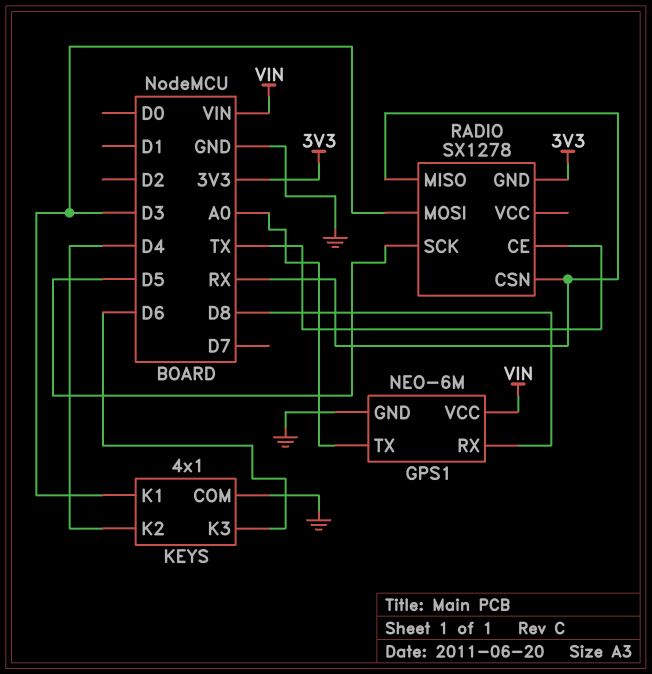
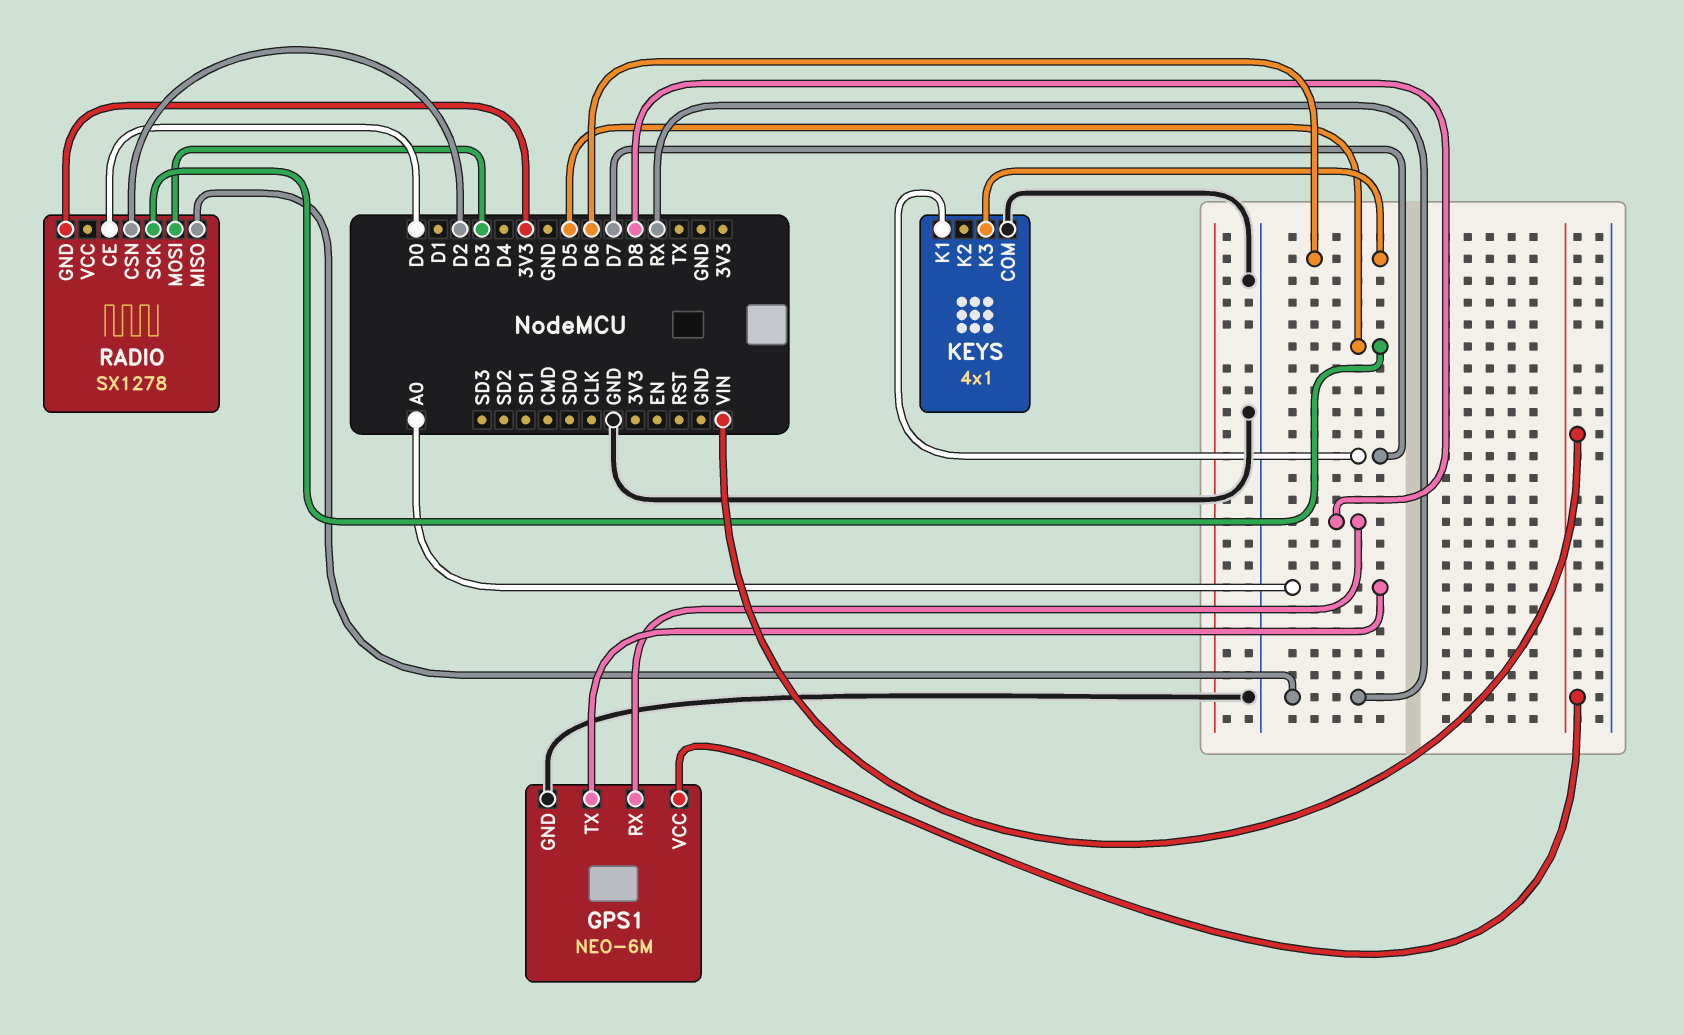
KEYS pin K1: D3 -> D7
KEYS pin K2: D4 -> none
RADIO pin CE: TX -> D0
RADIO pin CSN: RX -> D2

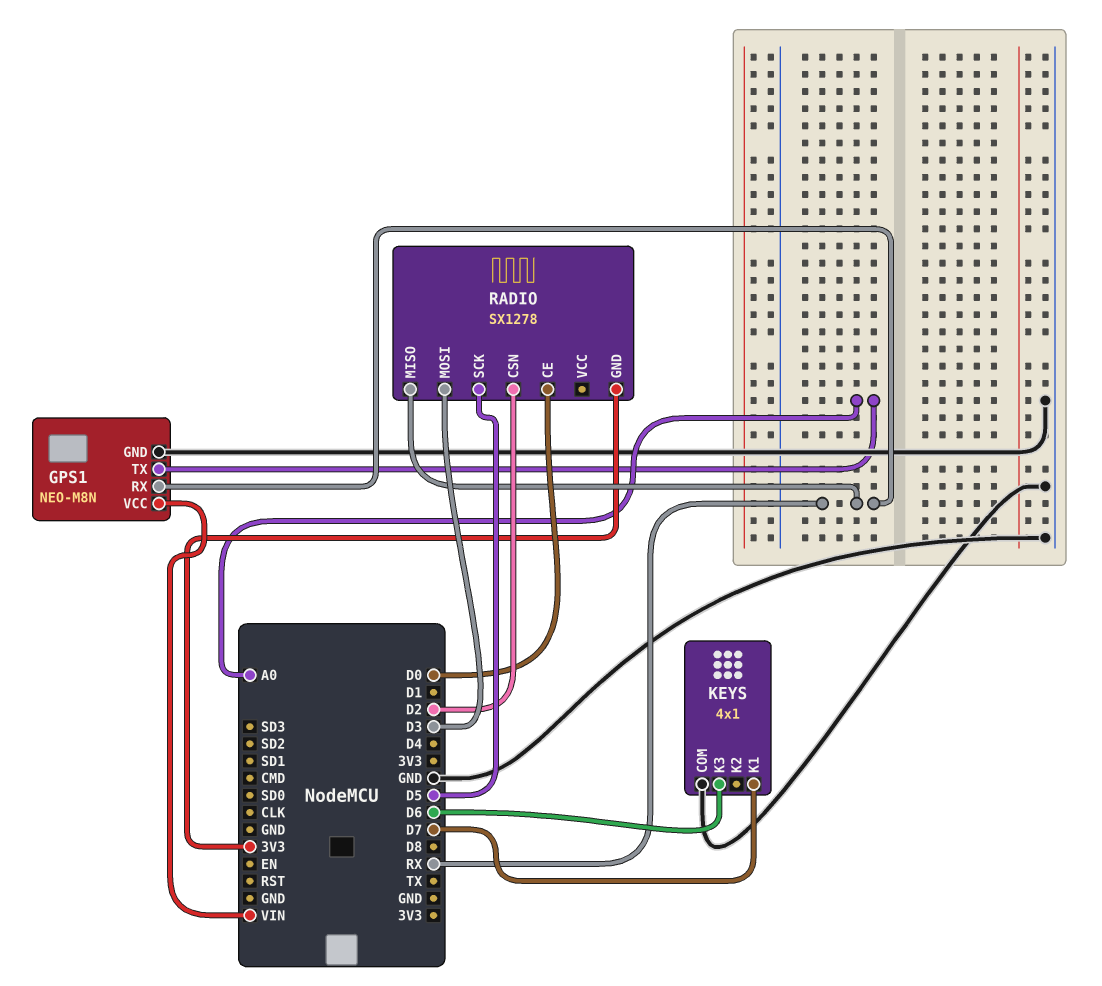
GPS1: NEO-6M -> NEO-M8N
GPS1 pin RX: D8 -> RX

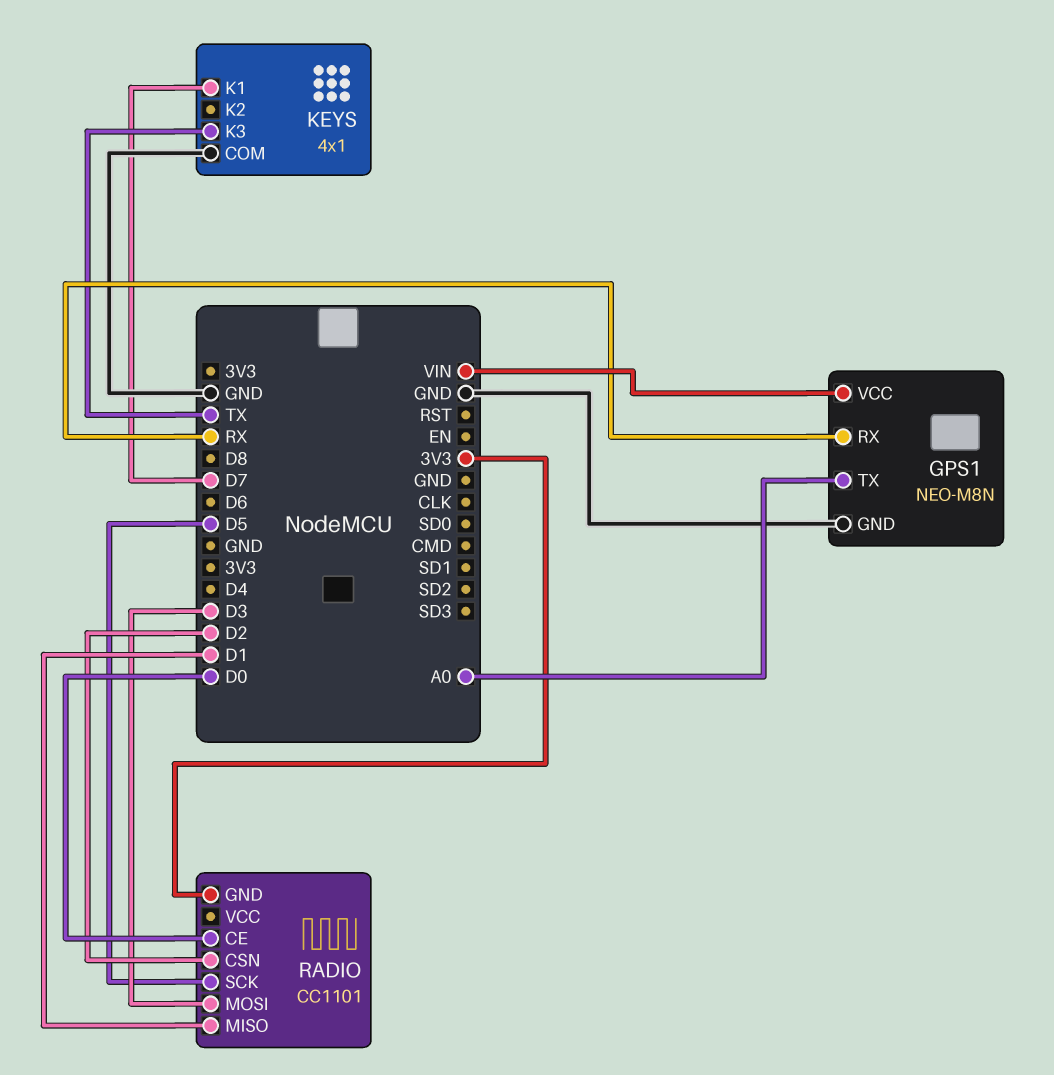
KEYS pin K3: D6 -> TX
RADIO: SX1278 -> CC1101
RADIO pin MISO: RX -> D1

